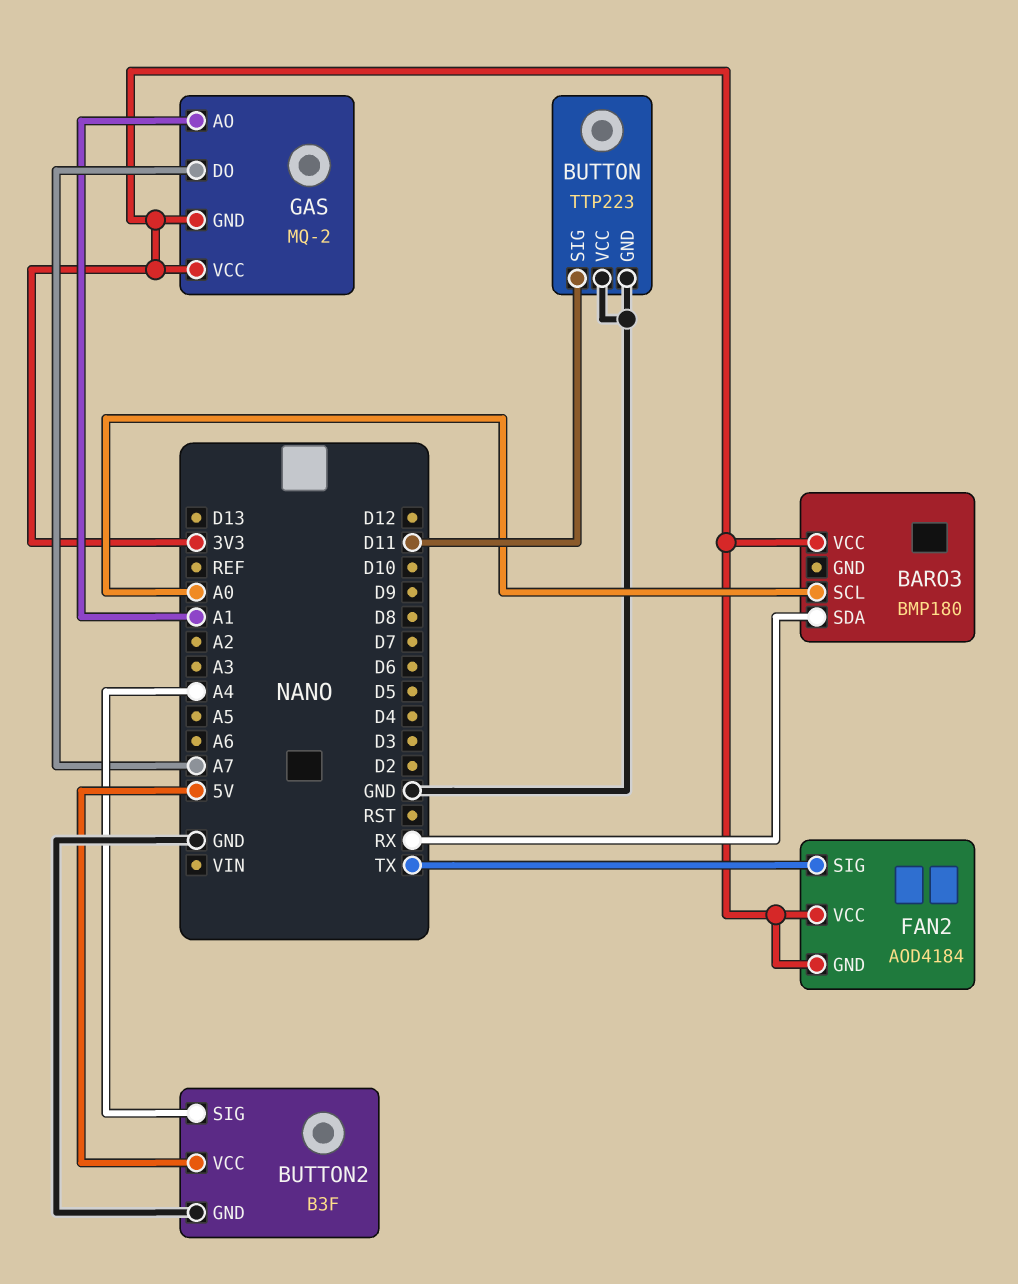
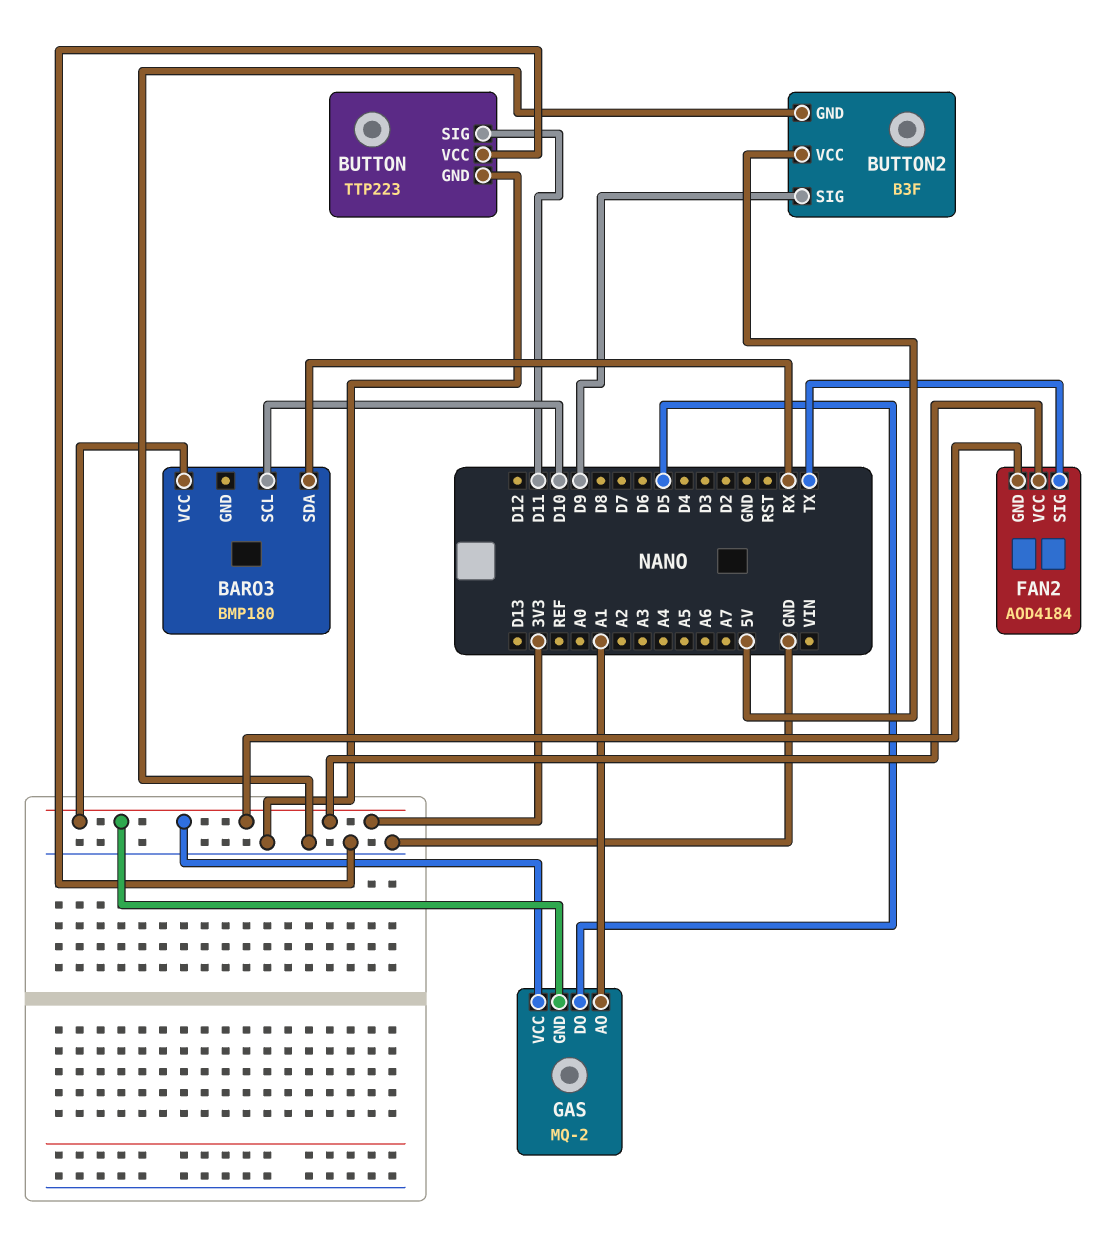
BARO3 pin SCL: A0 -> D10
BUTTON2 pin SIG: A4 -> D9
GAS pin DO: A7 -> D5

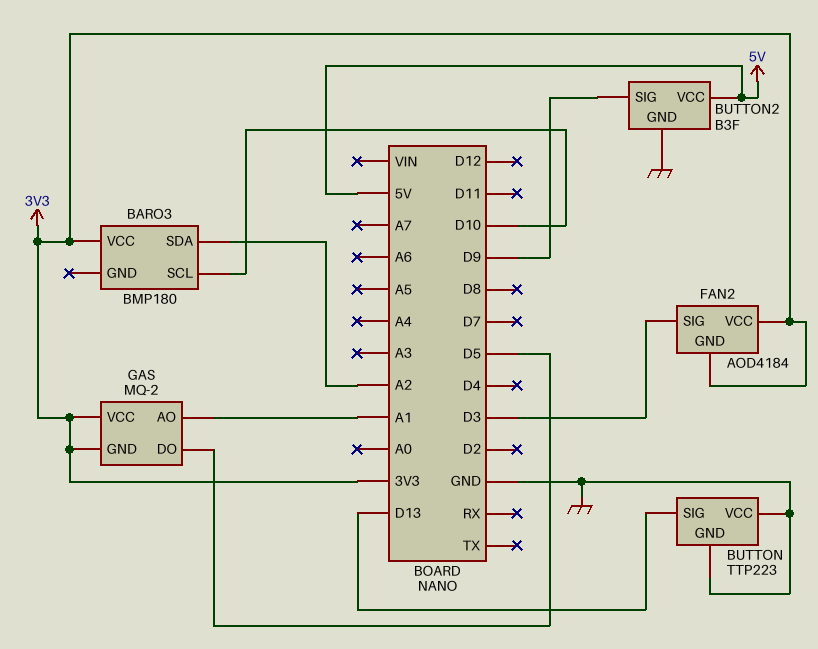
BARO3 pin SDA: RX -> A2
BUTTON pin SIG: D11 -> D13
FAN2 pin SIG: TX -> D3

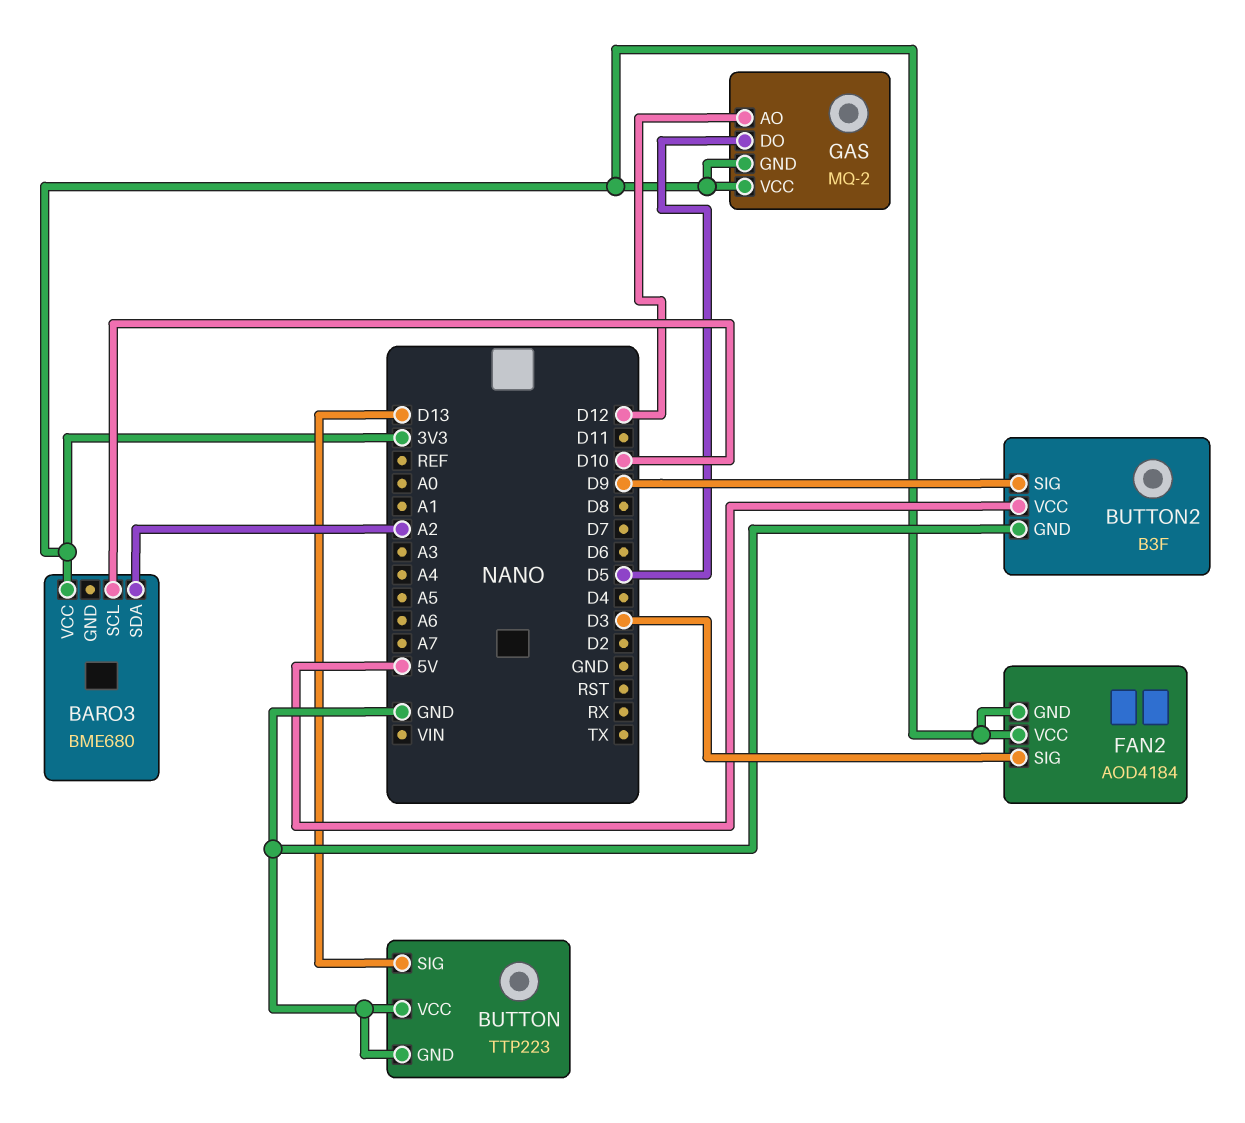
BARO3: BMP180 -> BME680
GAS pin AO: A1 -> D12

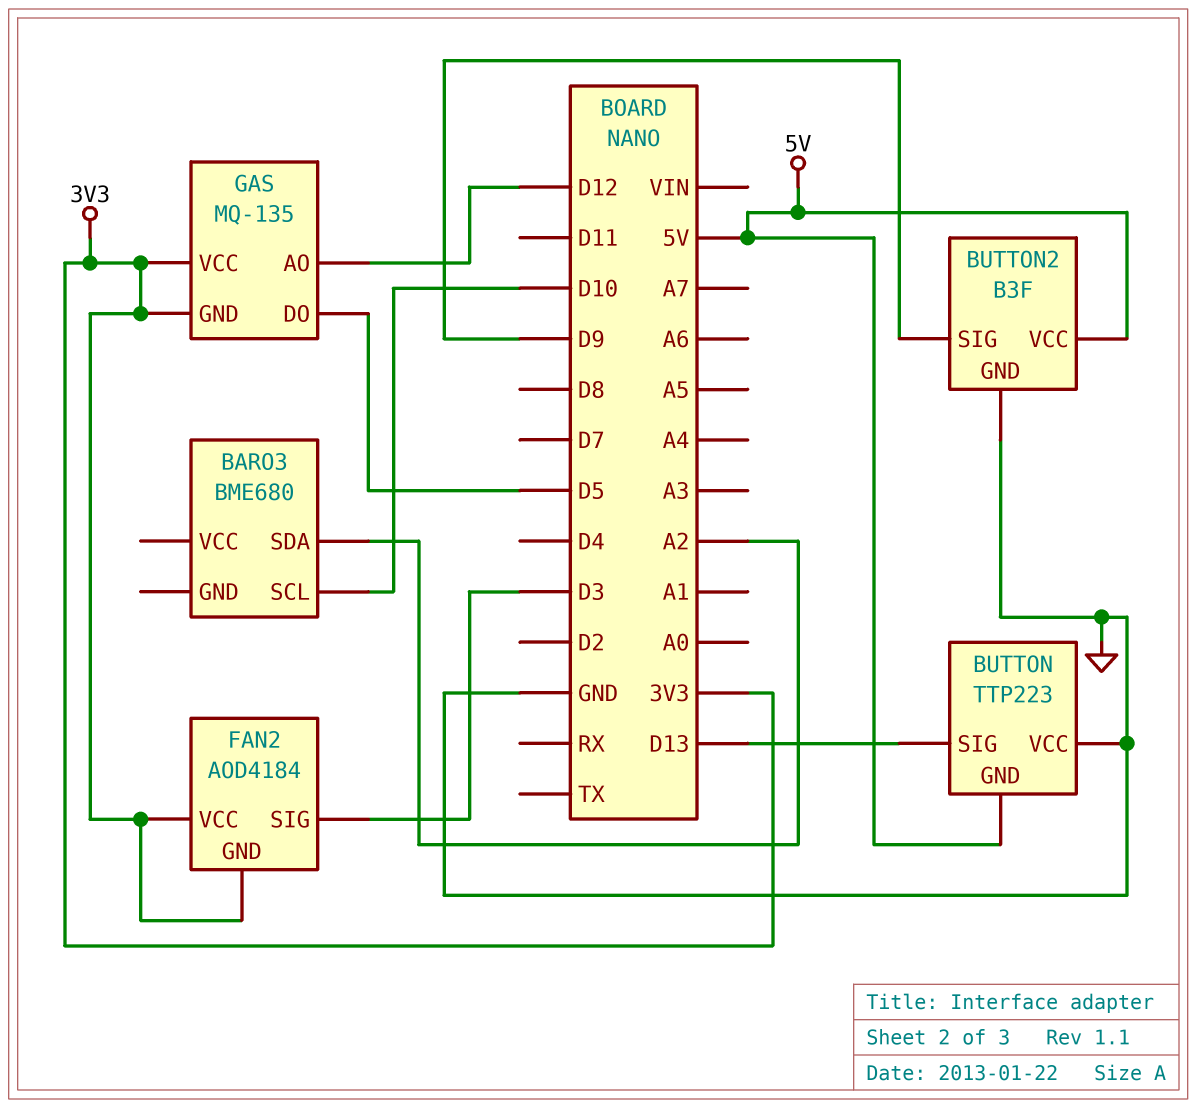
BARO3 pin VCC: 3V3 -> none
BUTTON pin GND: GND -> 5V
GAS: MQ-2 -> MQ-135

